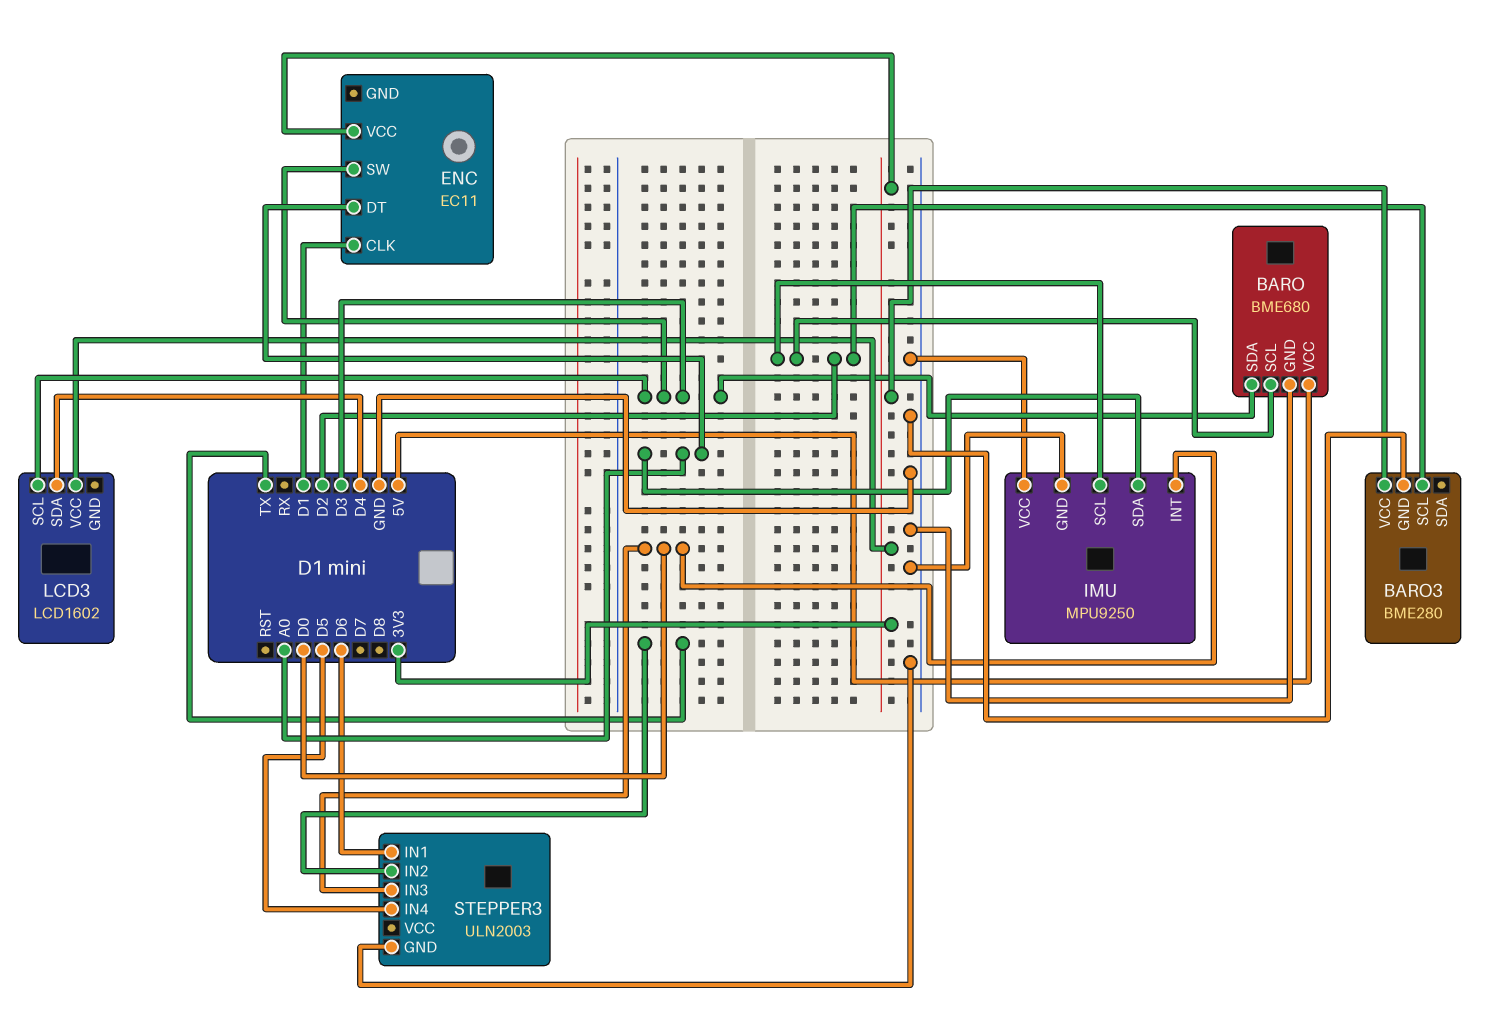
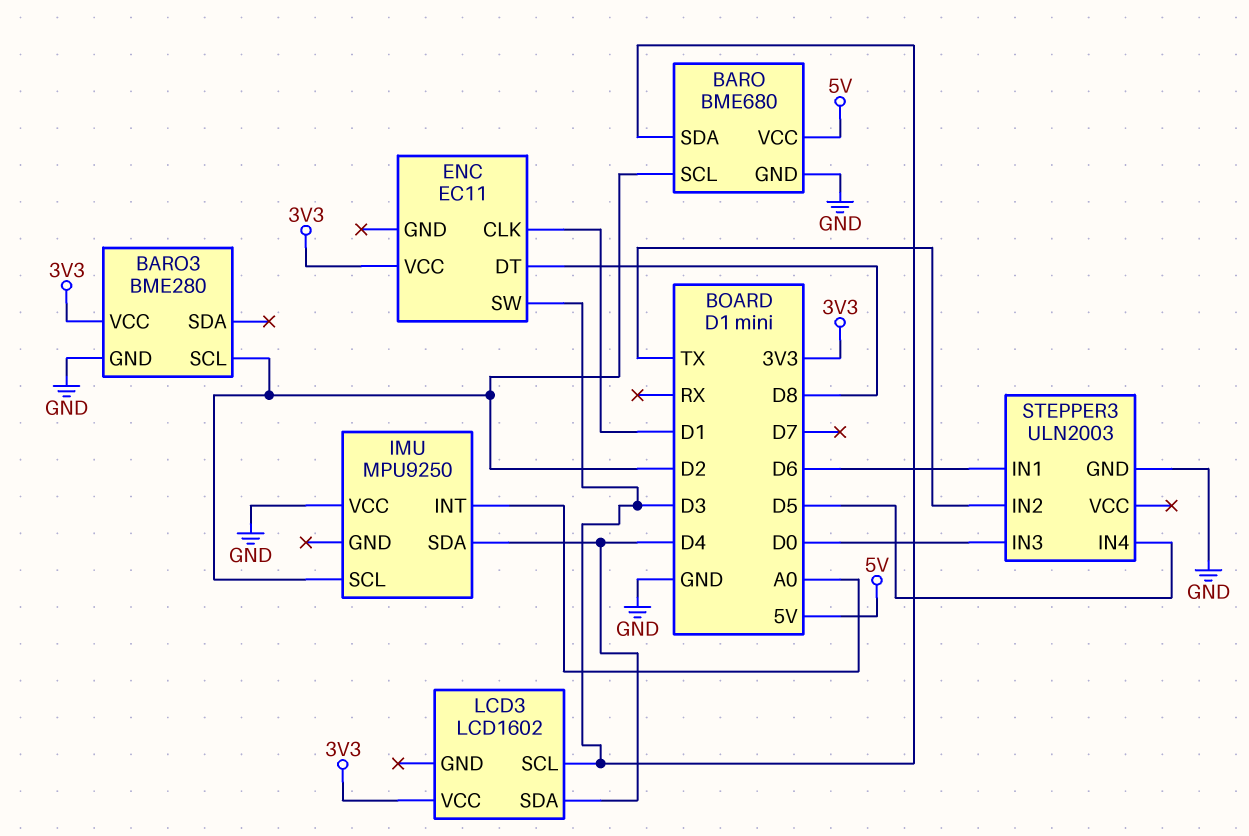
ENC pin DT: A0 -> D8
IMU pin GND: GND -> none
IMU pin INT: D0 -> A0
IMU pin SDA: A0 -> D4

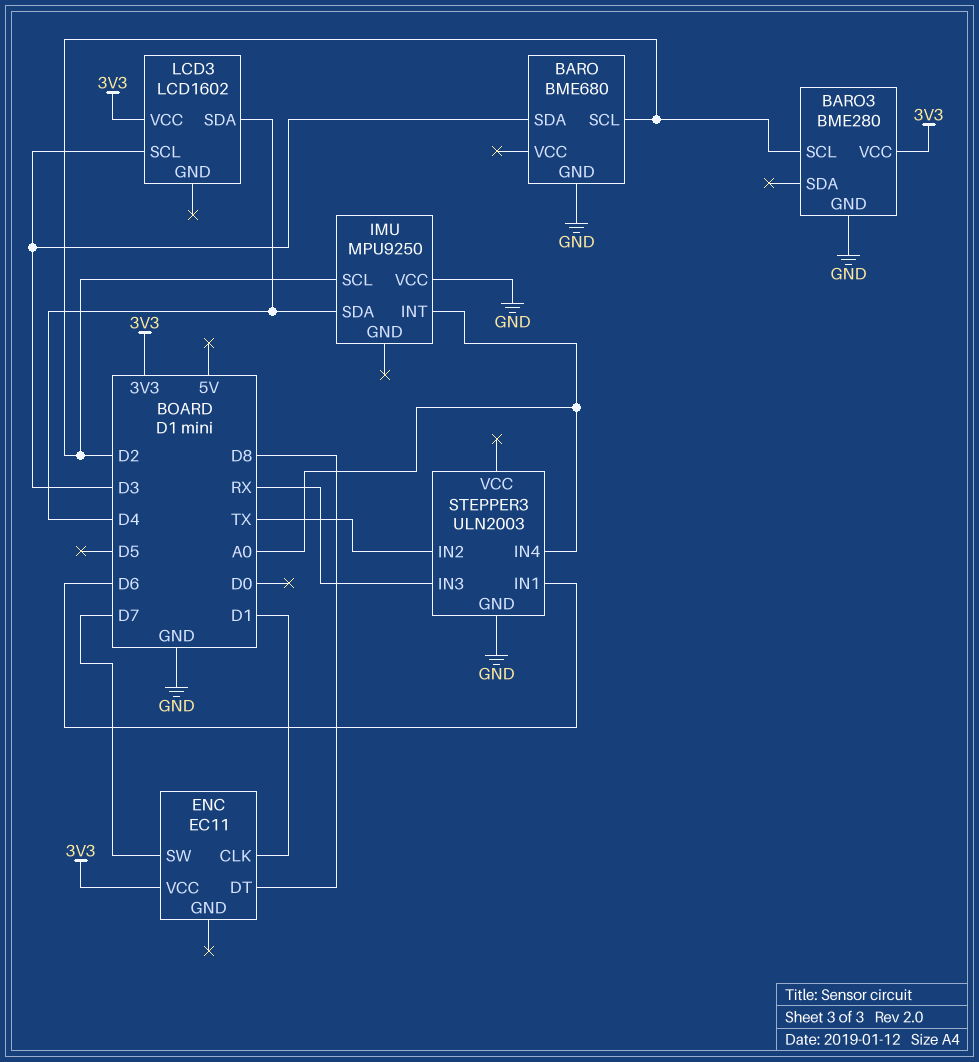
BARO pin VCC: 5V -> none
ENC pin SW: D3 -> D7
STEPPER3 pin IN3: D0 -> RX
STEPPER3 pin IN4: D5 -> A0

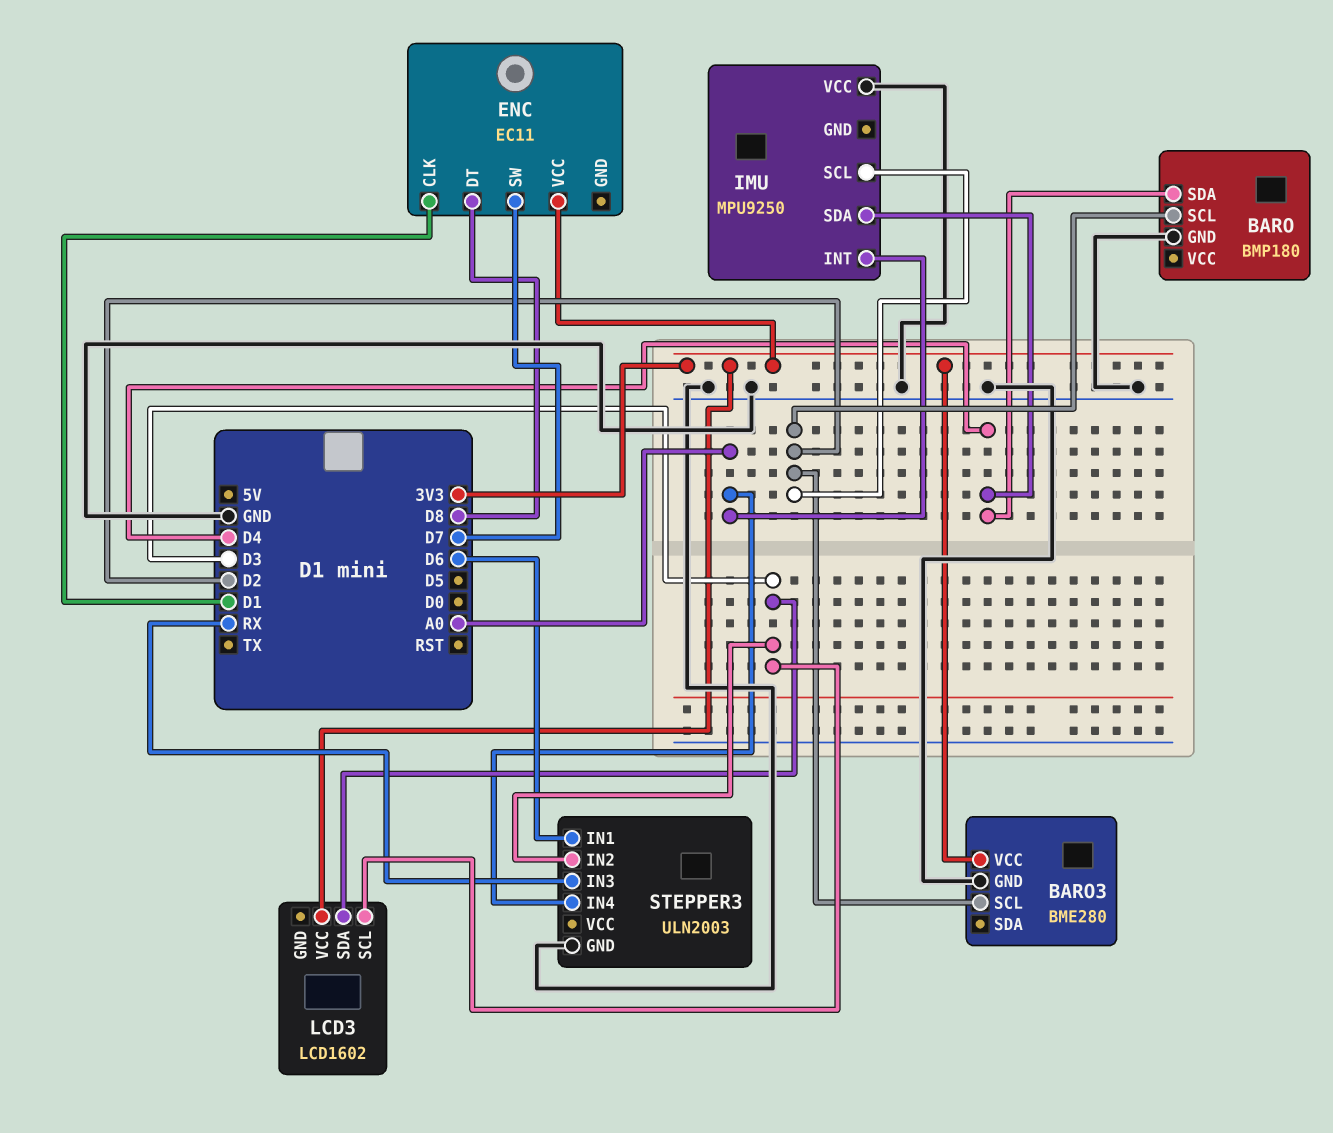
BARO: BME680 -> BMP180
BARO pin SDA: D3 -> D4
LCD3 pin SDA: D4 -> D3
STEPPER3 pin IN2: TX -> D3

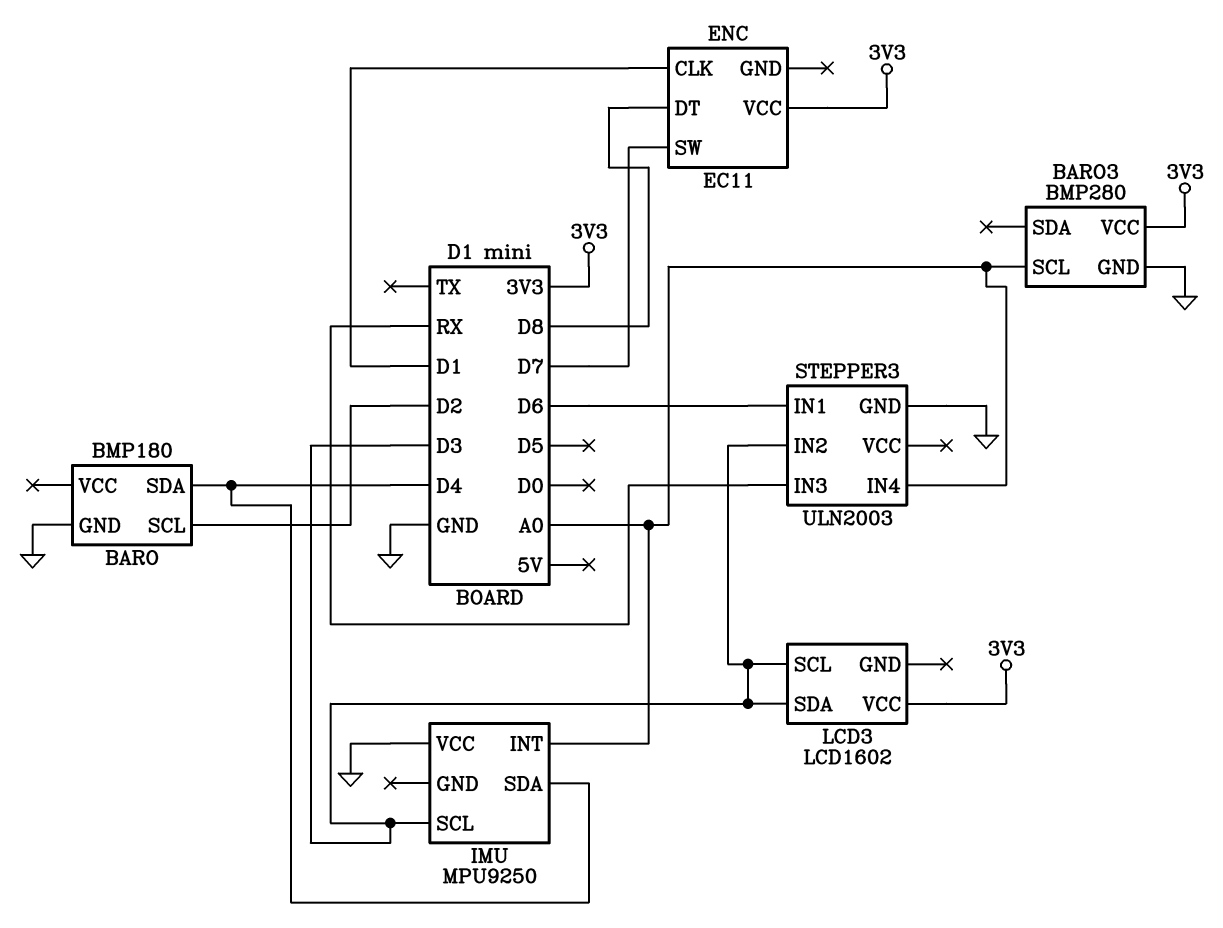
BARO3: BME280 -> BMP280
BARO3 pin SCL: D2 -> A0
IMU pin SCL: D2 -> D3

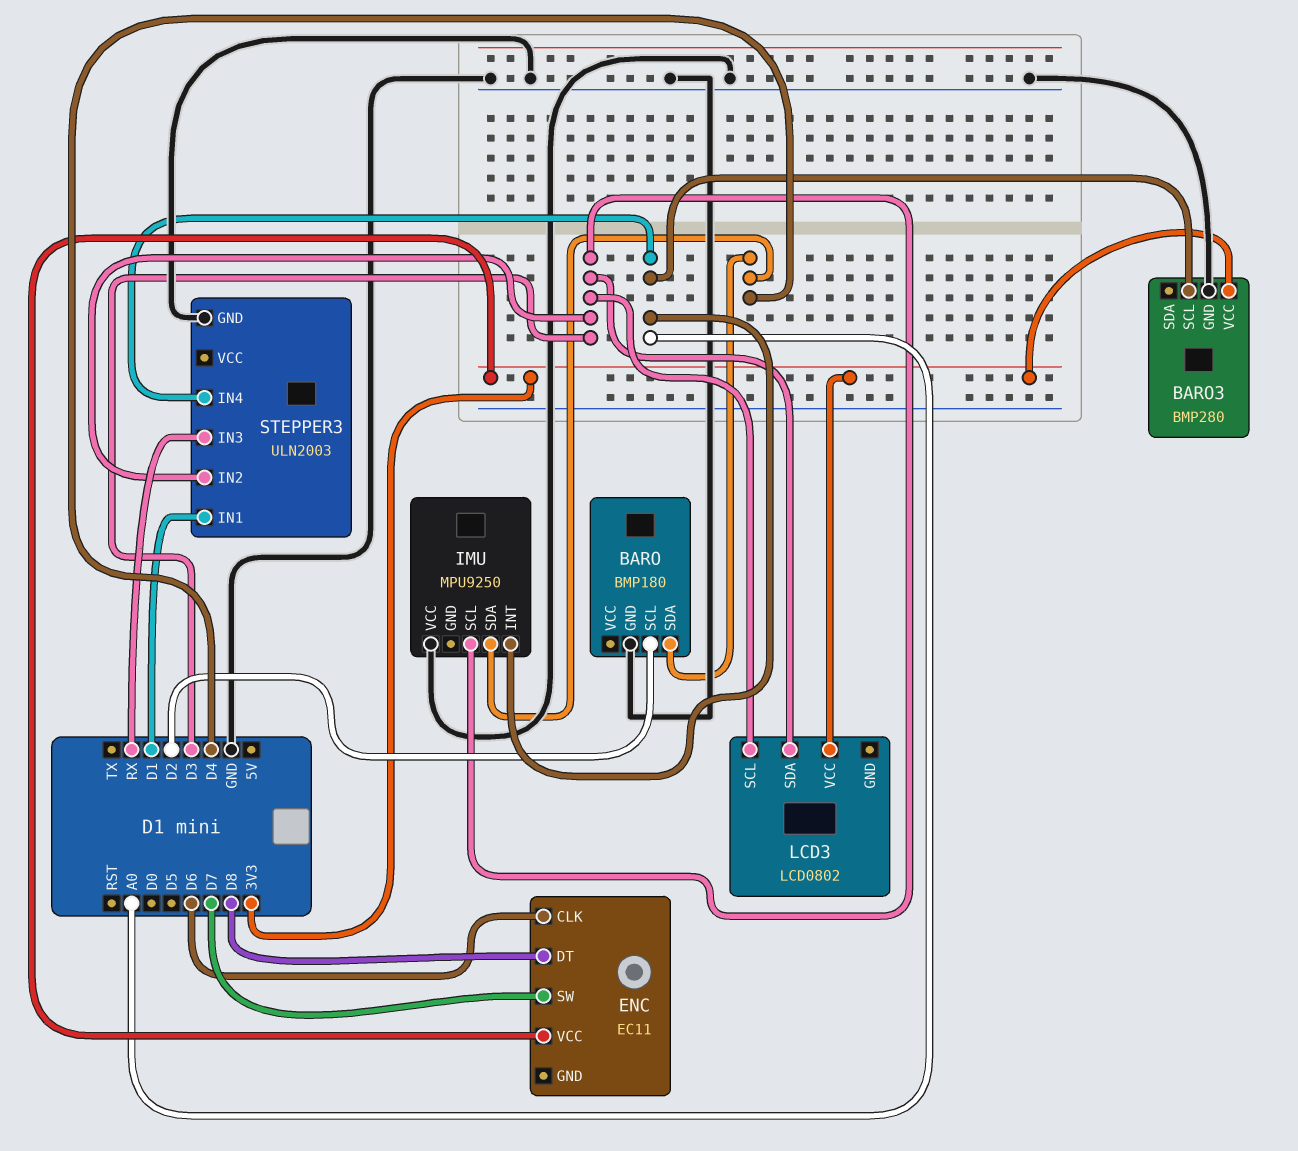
ENC pin CLK: D1 -> D6
LCD3: LCD1602 -> LCD0802
STEPPER3 pin IN1: D6 -> D1

